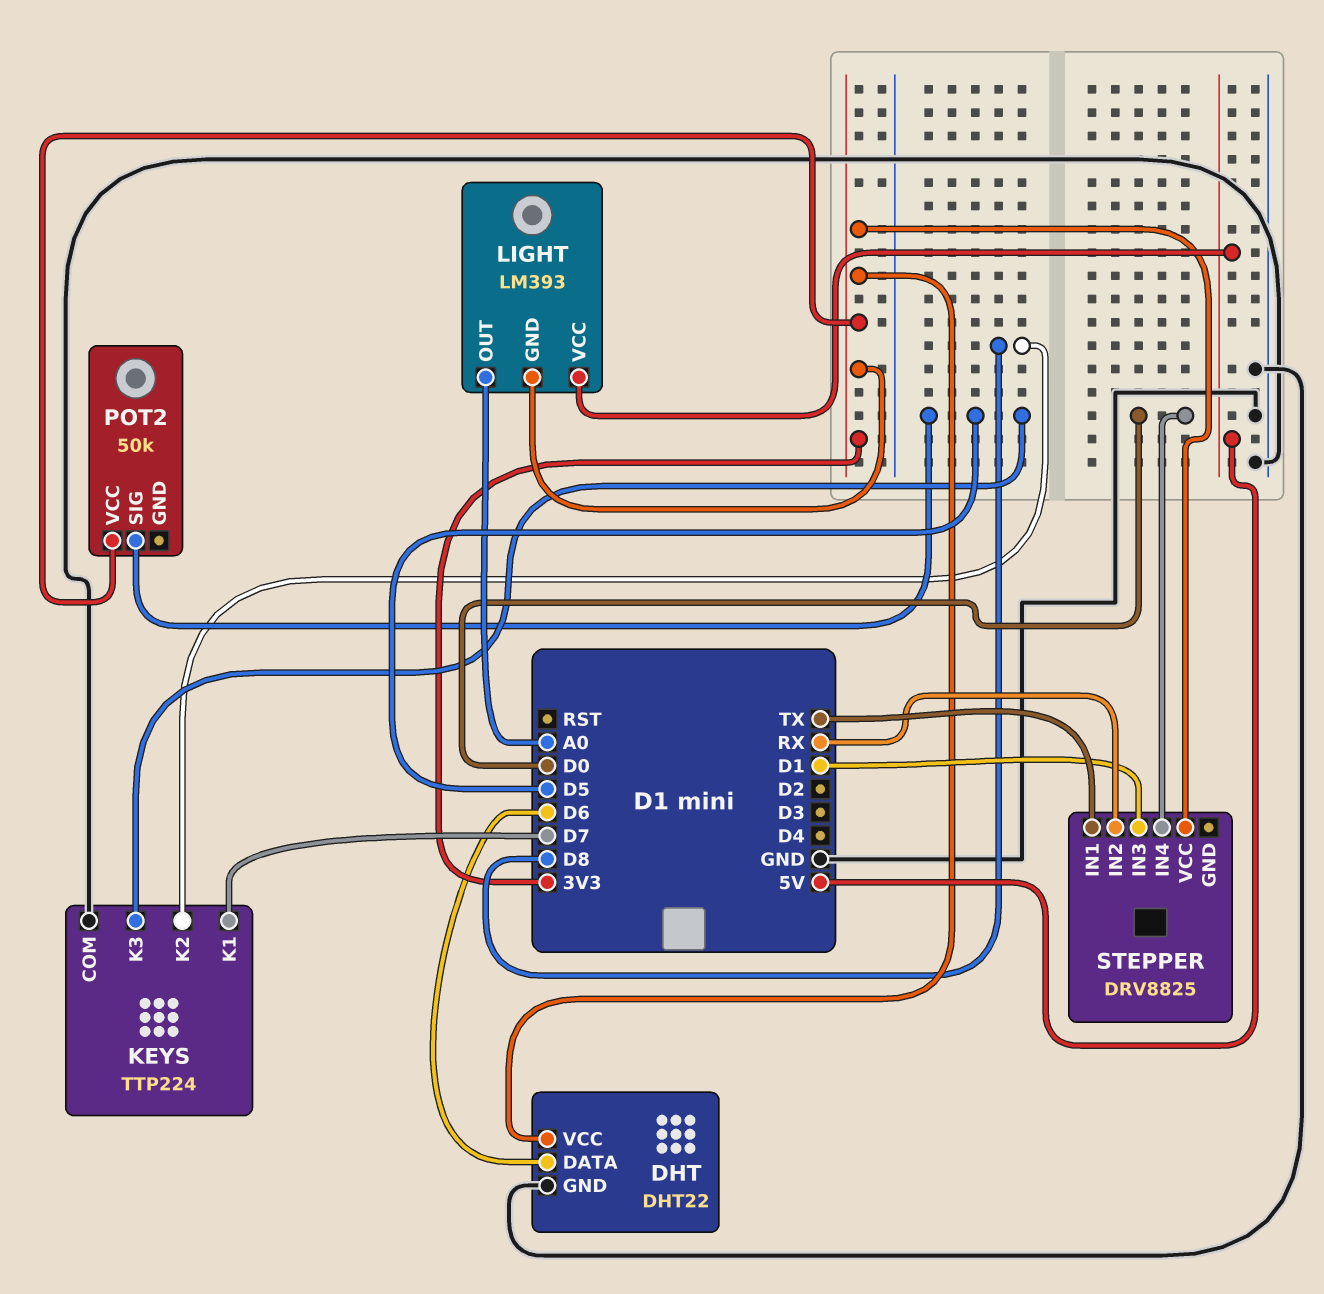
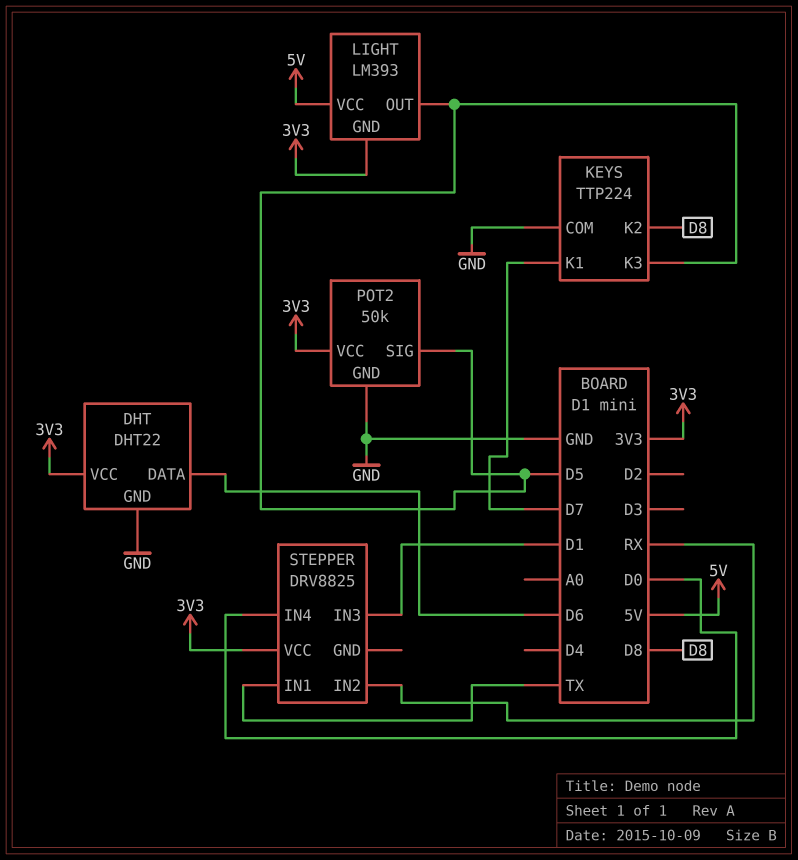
LIGHT pin OUT: A0 -> D5
POT2 pin GND: none -> GND

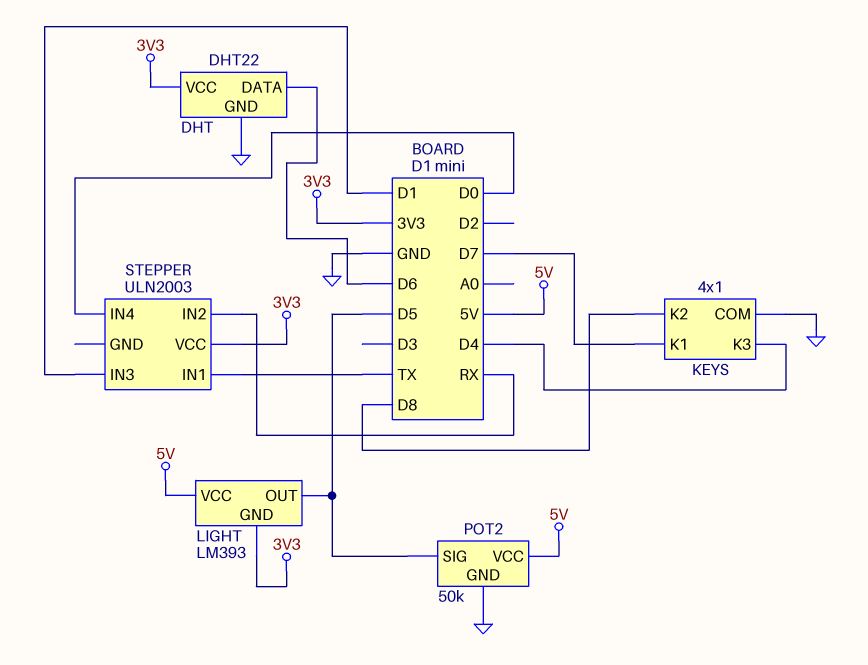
KEYS: TTP224 -> 4x1
KEYS pin K3: D5 -> D4
POT2 pin VCC: 3V3 -> 5V
STEPPER: DRV8825 -> ULN2003

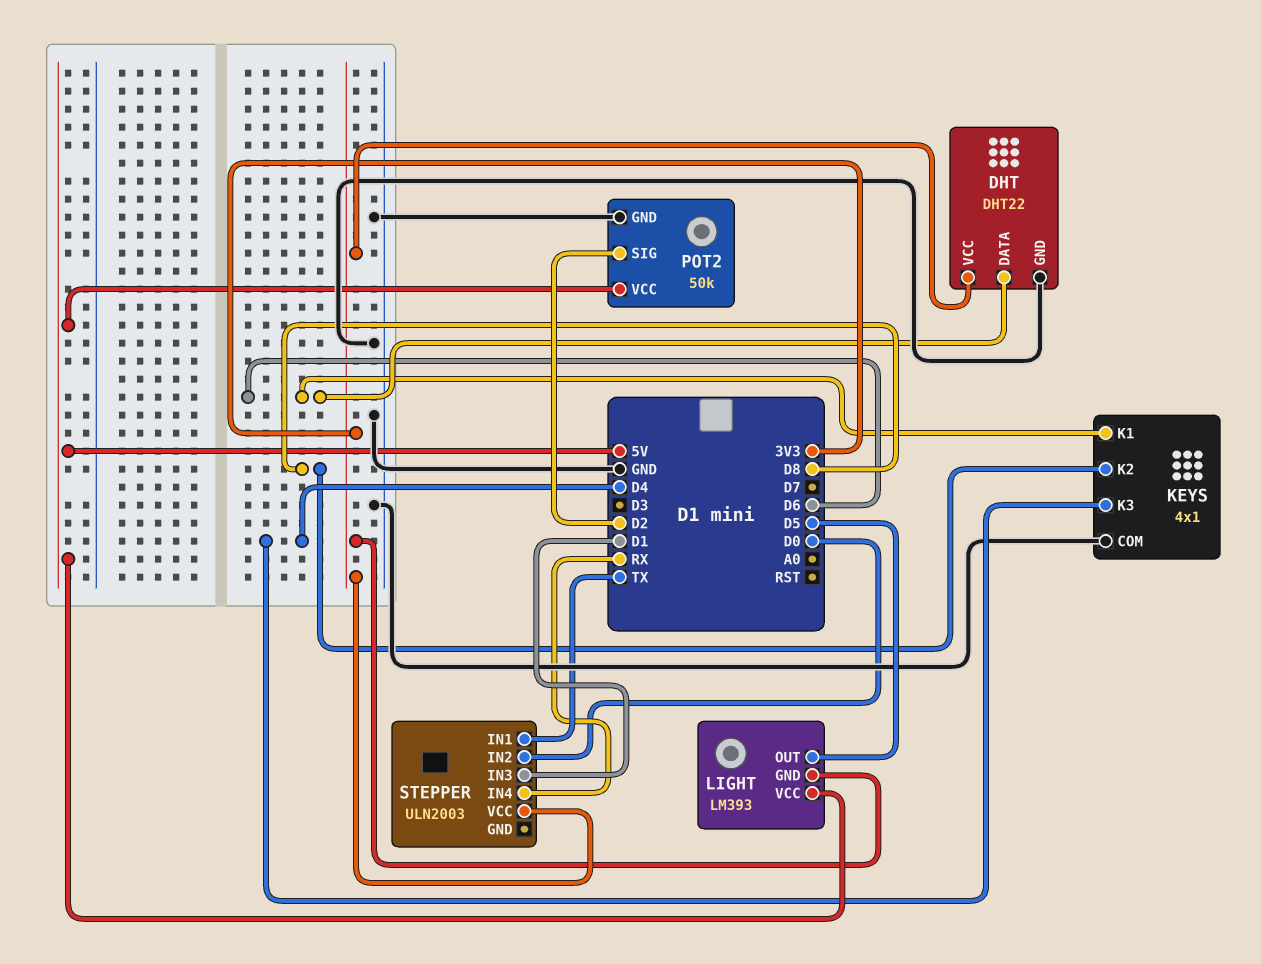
KEYS pin K1: D7 -> D6
POT2 pin SIG: D5 -> D2
STEPPER pin IN2: RX -> D0
STEPPER pin IN4: D0 -> RX

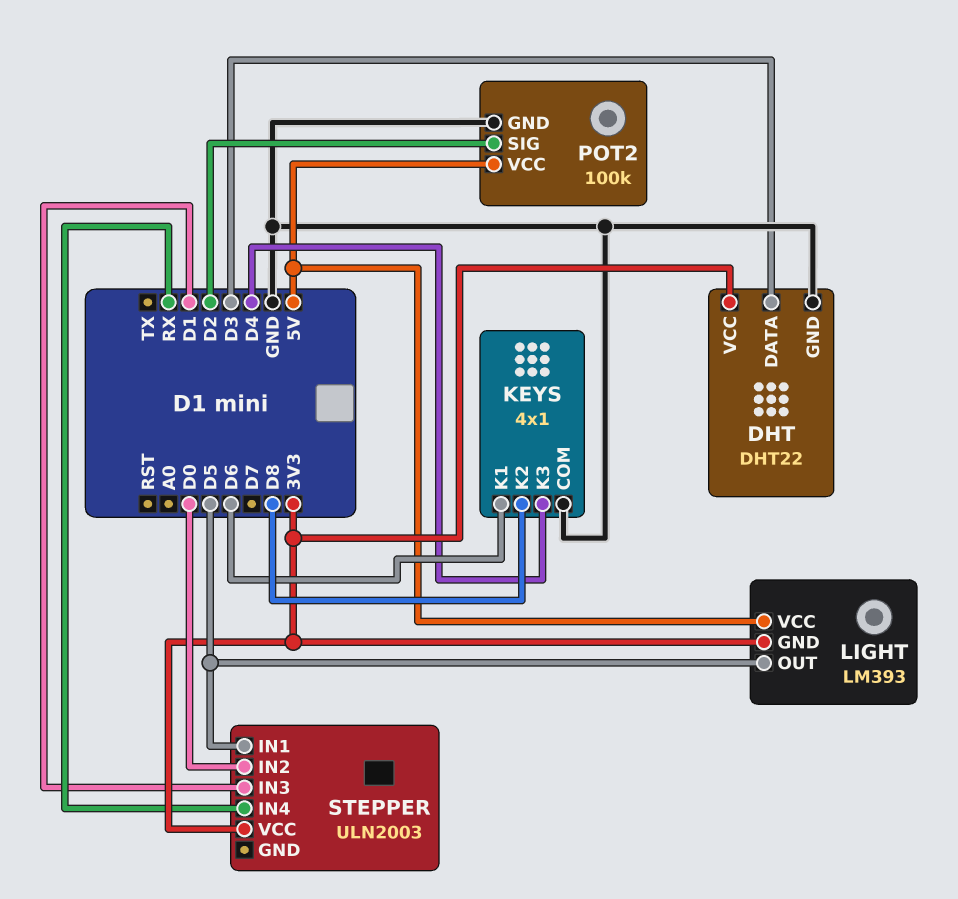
DHT pin DATA: D6 -> D3
POT2: 50k -> 100k
STEPPER pin IN1: TX -> D5

